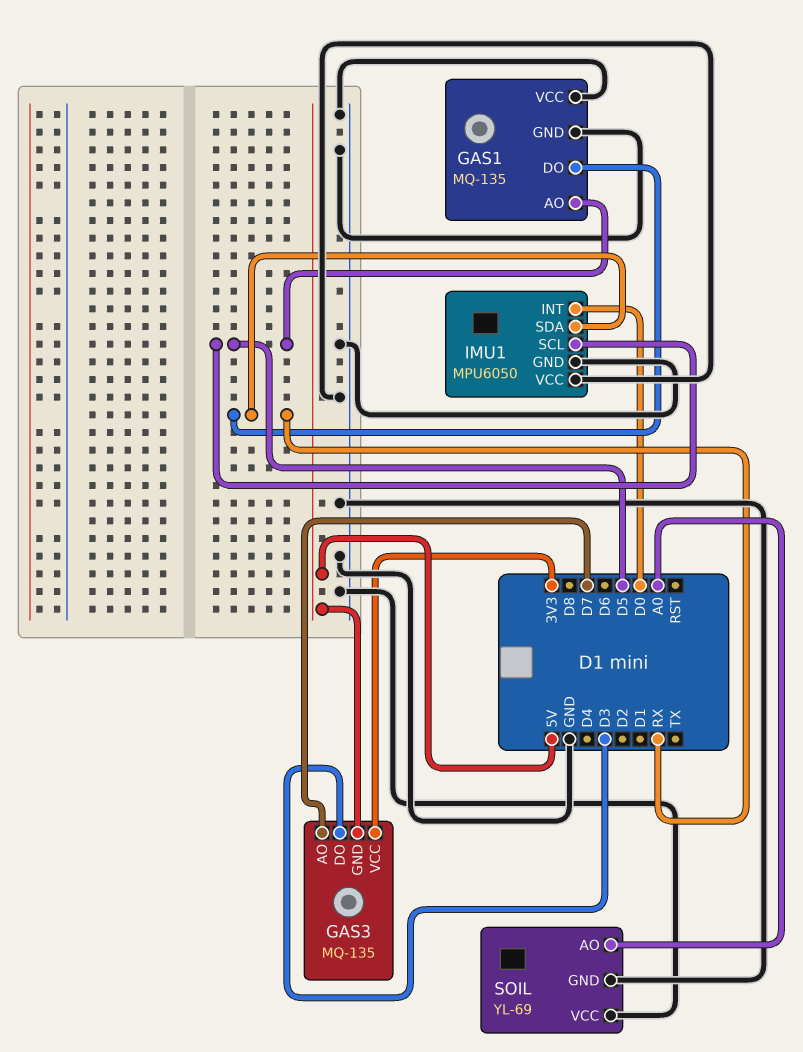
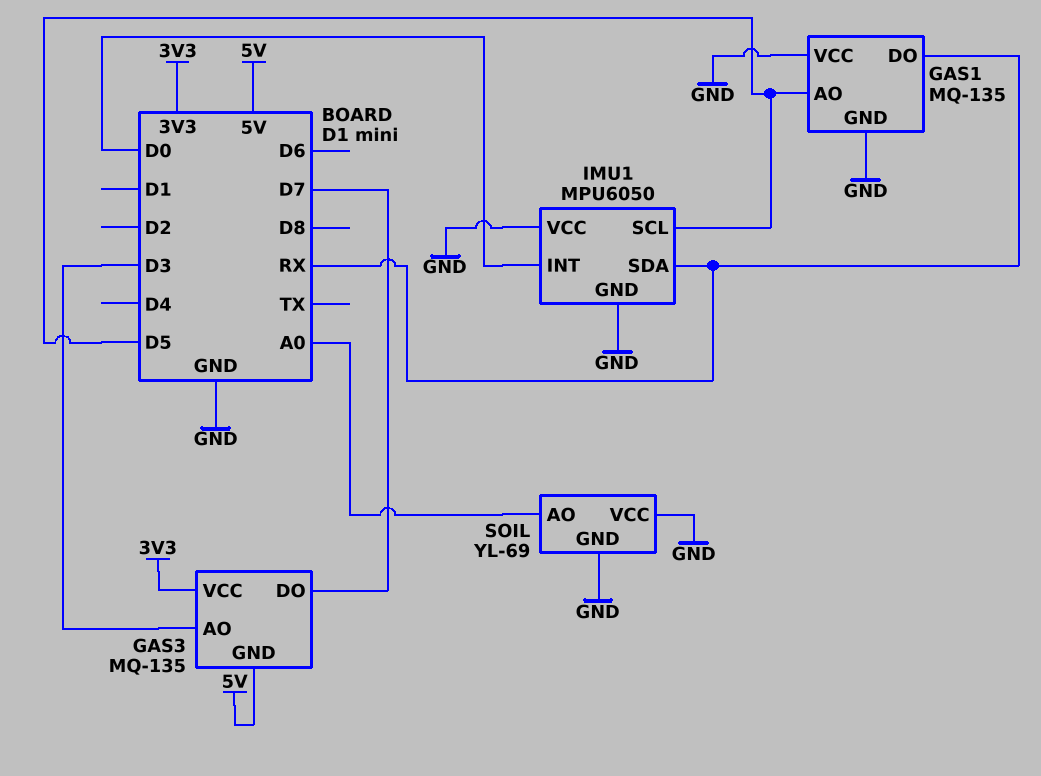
GAS3 pin AO: D7 -> D3
GAS3 pin DO: D3 -> D7

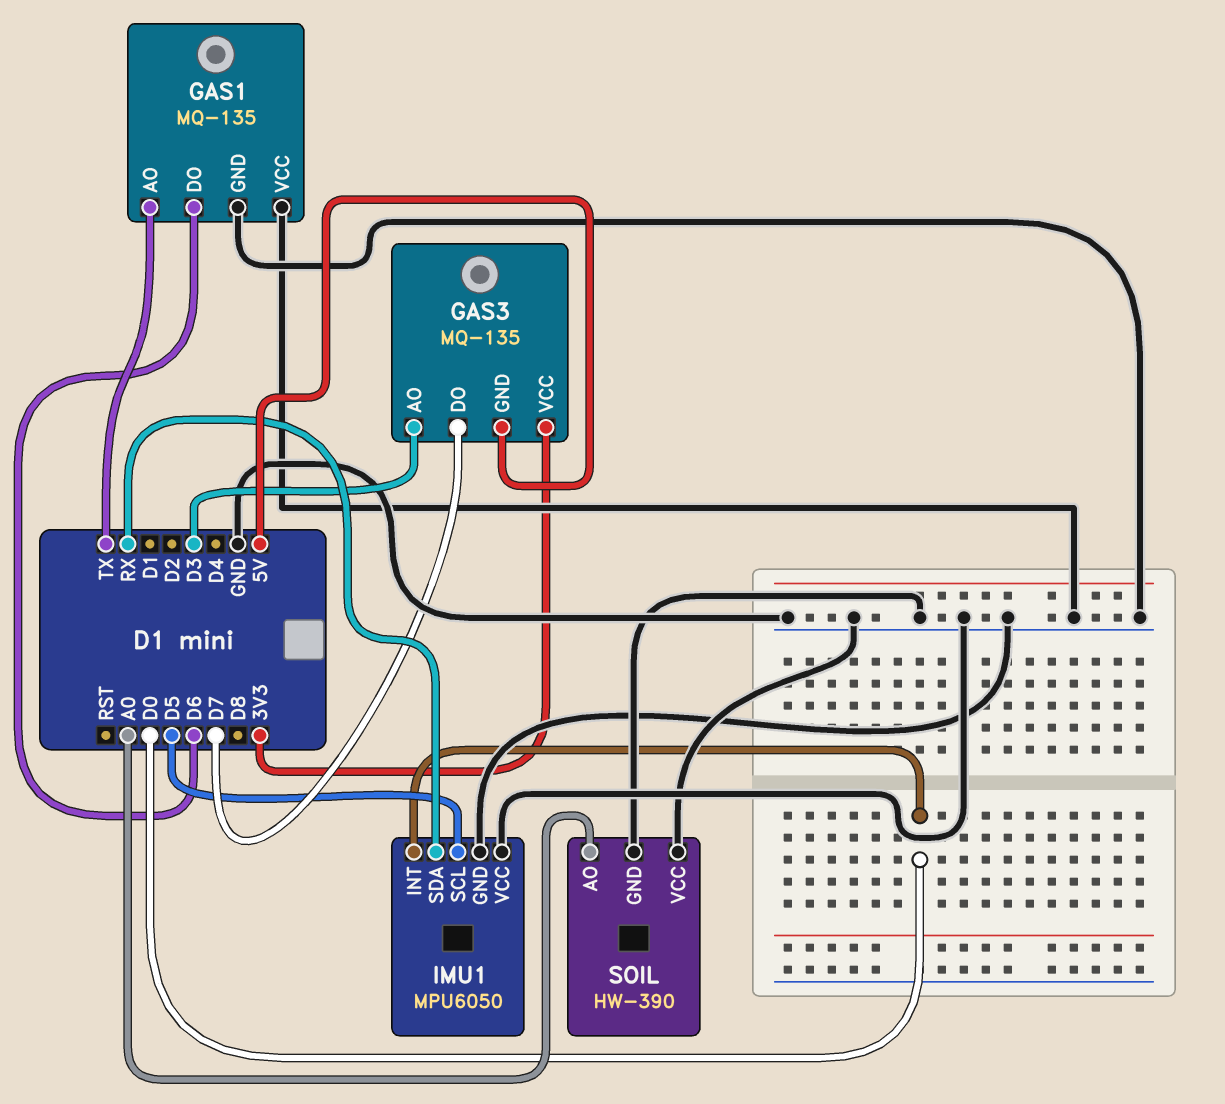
GAS1 pin AO: D5 -> TX
GAS1 pin DO: RX -> D6
SOIL: YL-69 -> HW-390

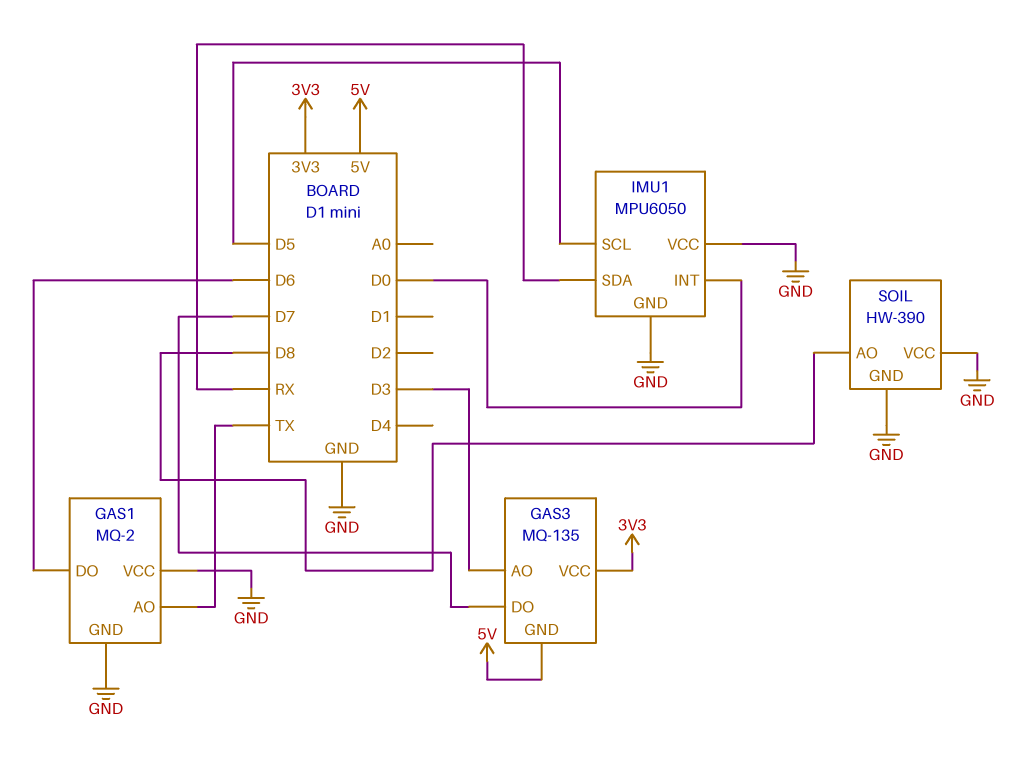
GAS1: MQ-135 -> MQ-2
SOIL pin AO: A0 -> D8

